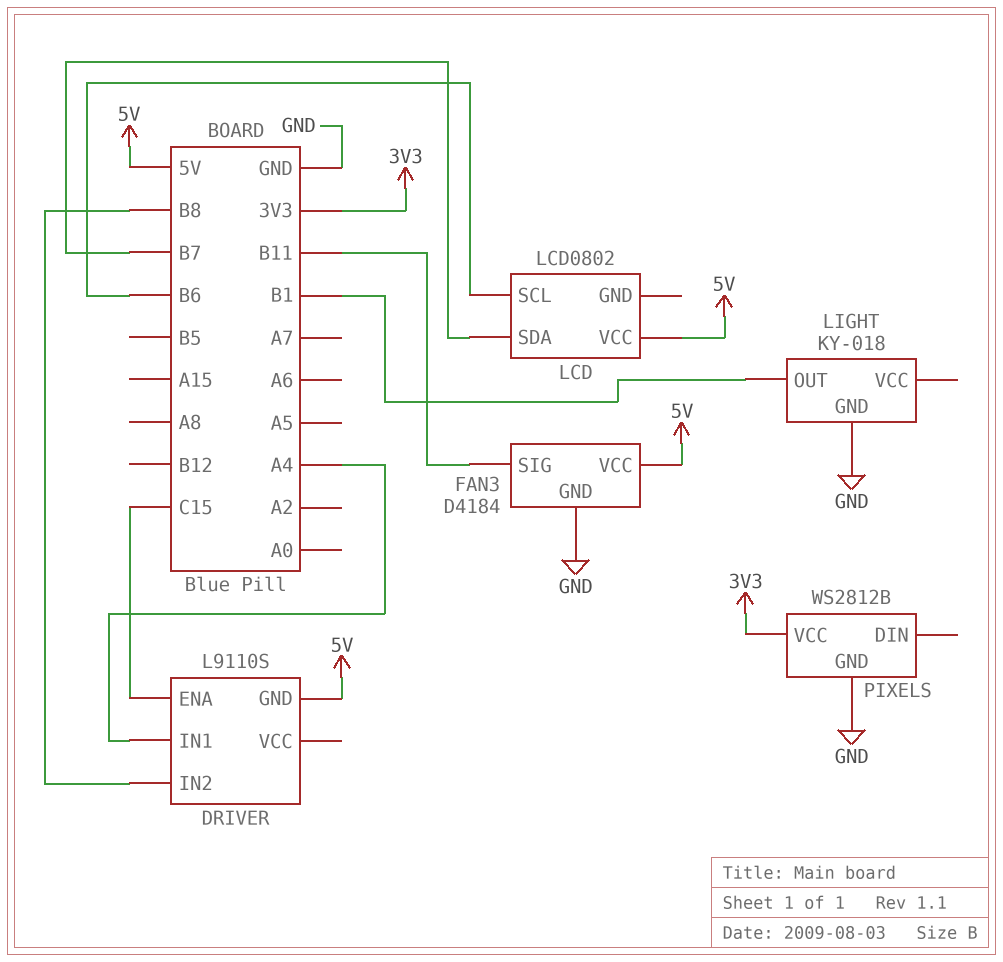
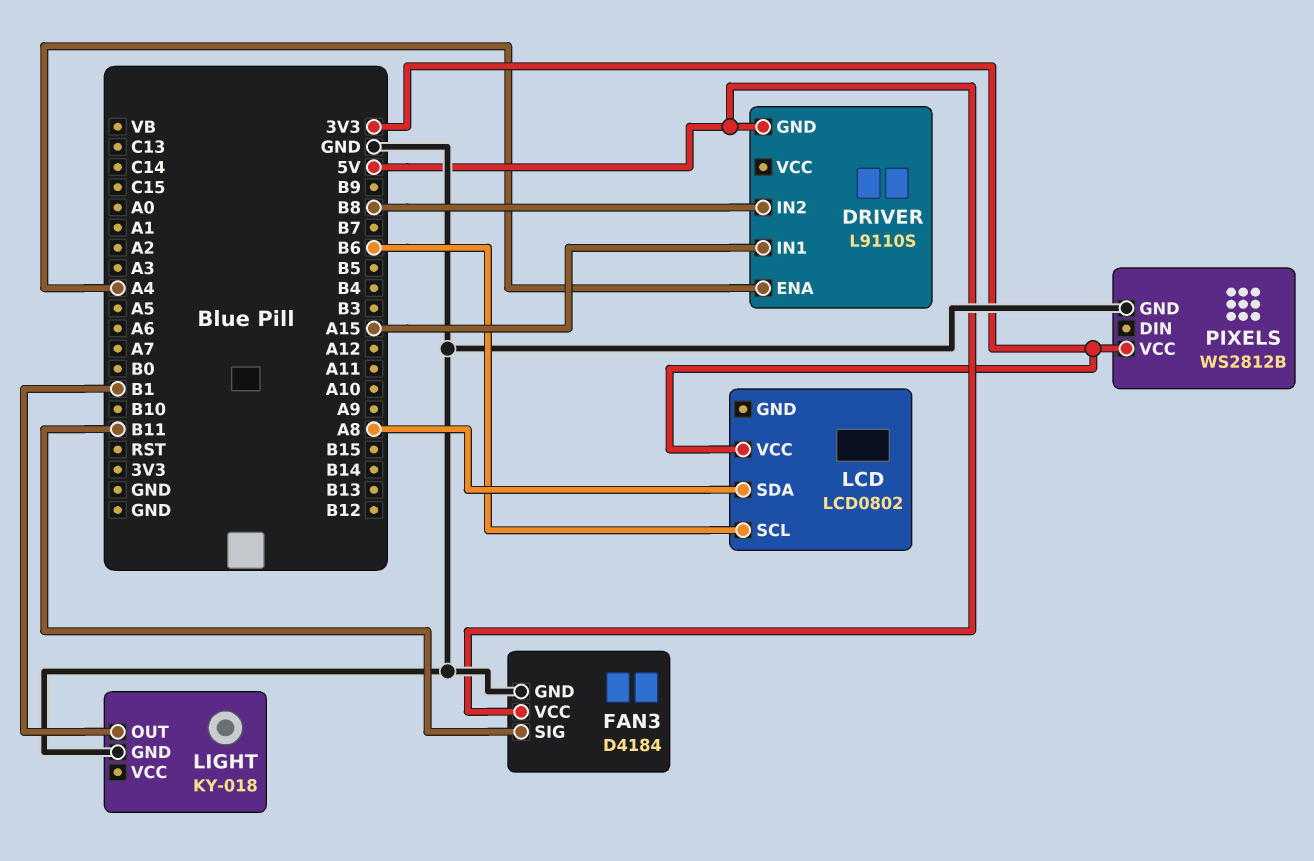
DRIVER pin ENA: C15 -> A4
DRIVER pin IN1: A4 -> A15
LCD pin SDA: B7 -> A8
LCD pin VCC: 5V -> 3V3

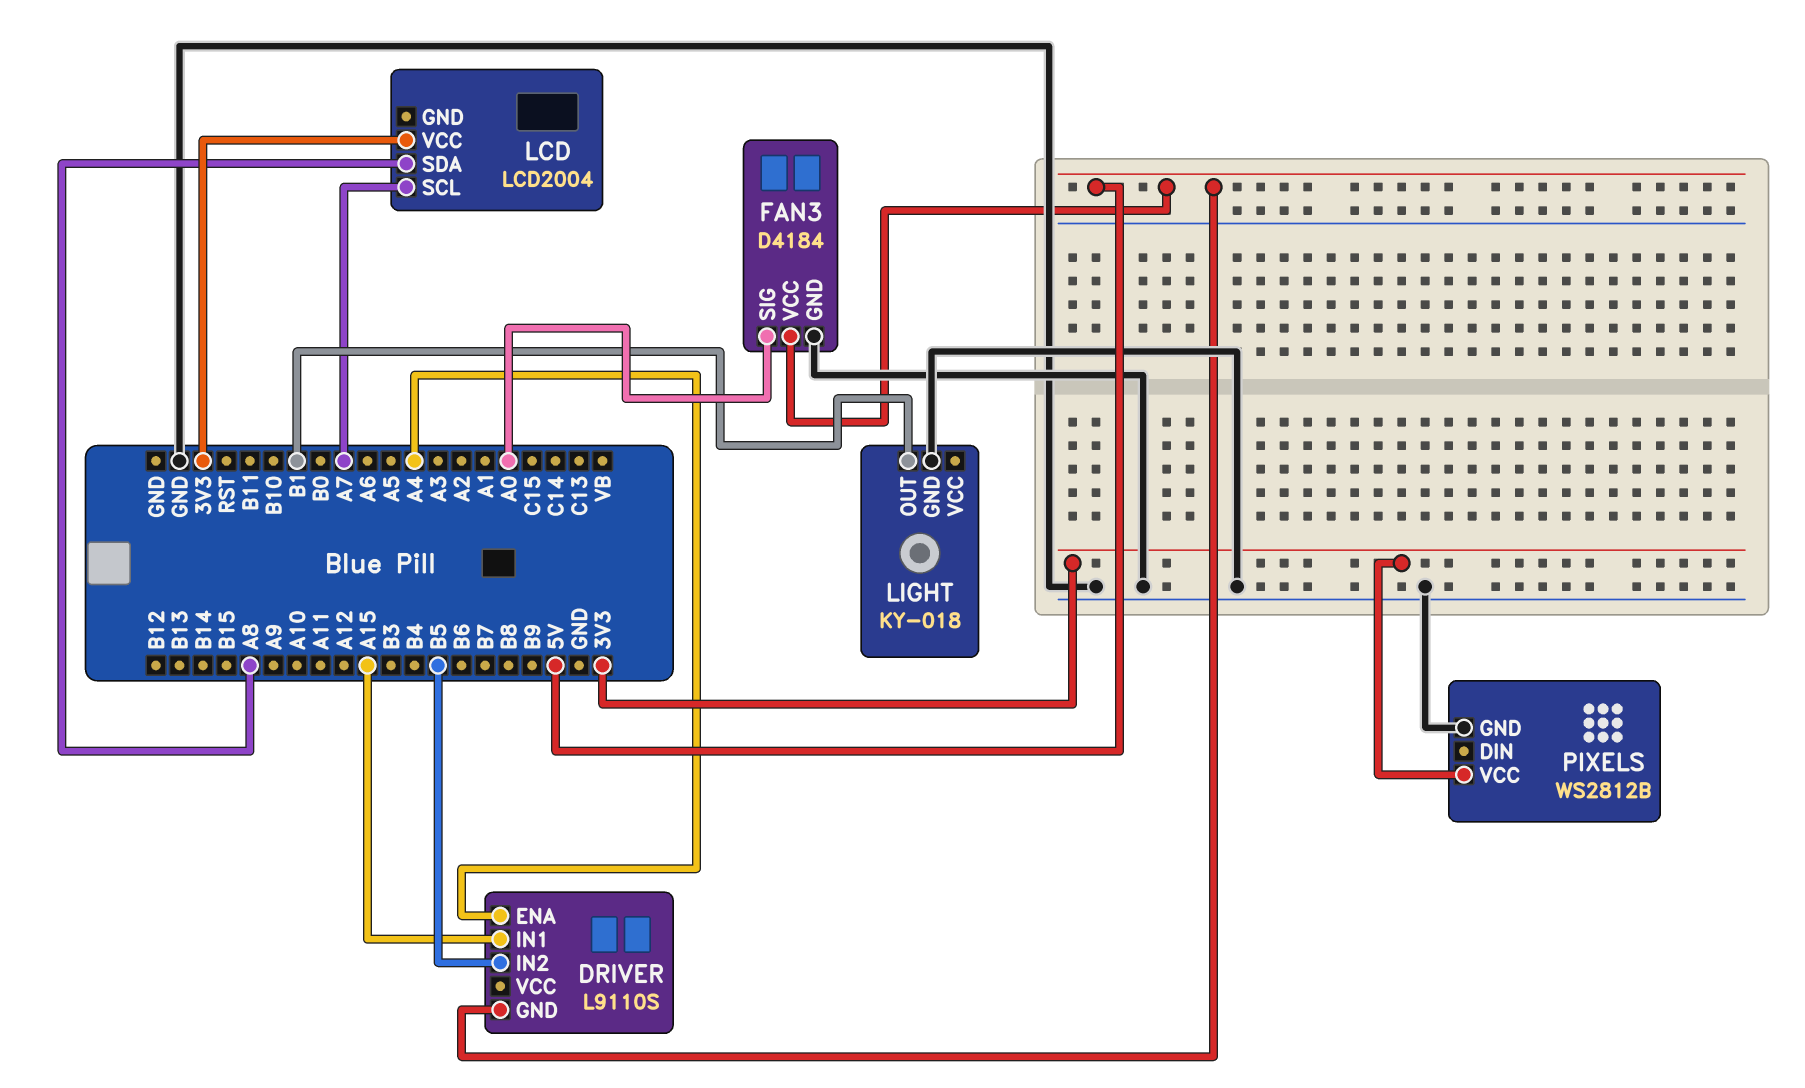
DRIVER pin IN2: B8 -> B5
FAN3 pin SIG: B11 -> A0
LCD: LCD0802 -> LCD2004
LCD pin SCL: B6 -> A7

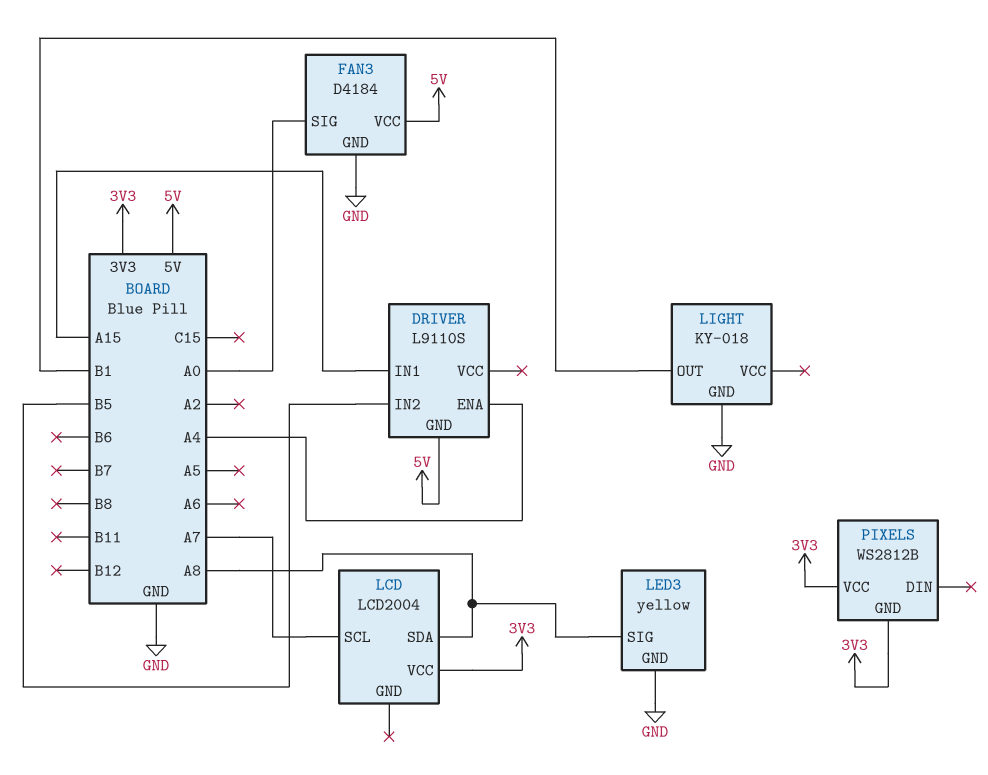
LED3: none -> yellow
LED3 pin GND: none -> GND
LED3 pin SIG: none -> A8
PIXELS pin GND: GND -> 3V3

